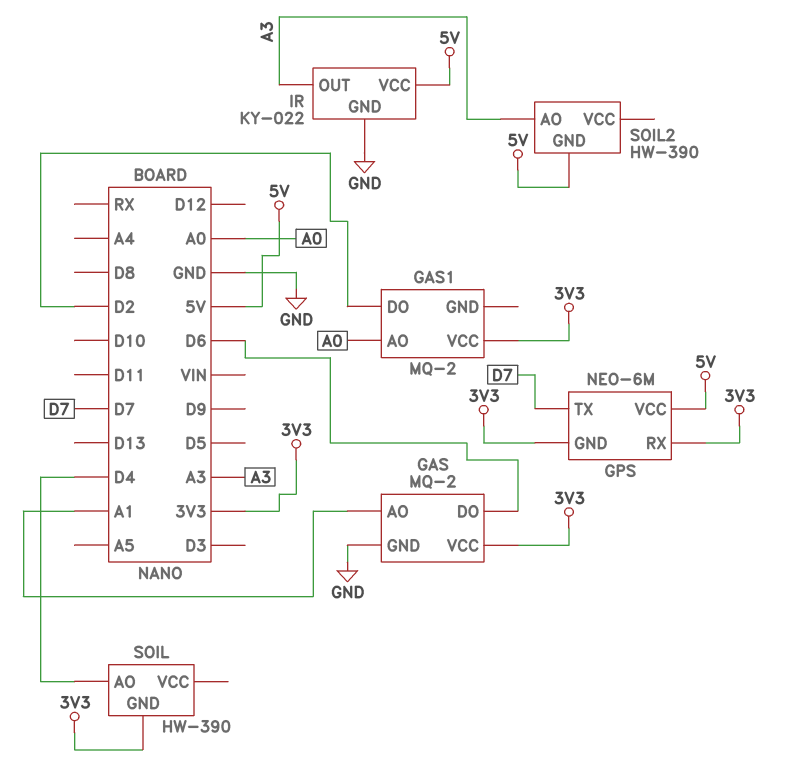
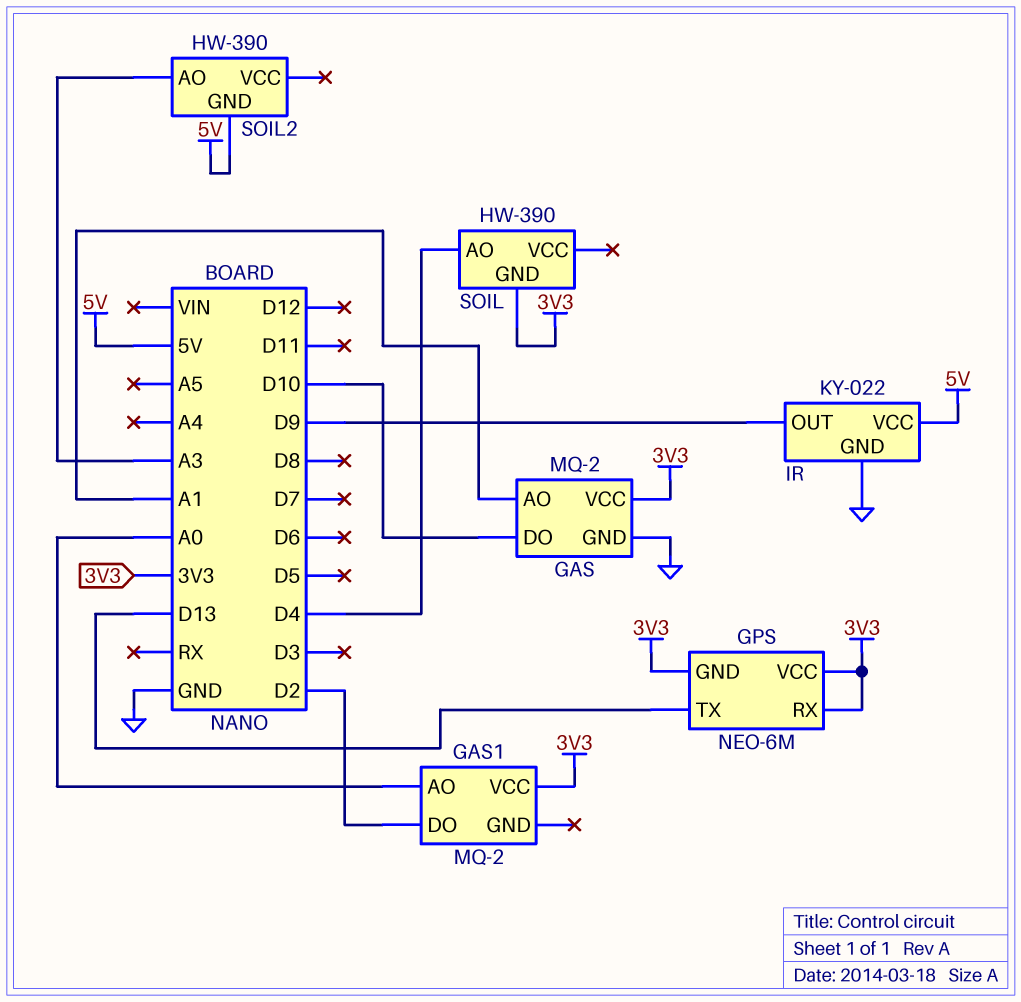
GAS pin DO: D6 -> D10
GPS pin TX: D7 -> D13
GPS pin VCC: 5V -> 3V3
IR pin OUT: A3 -> D9

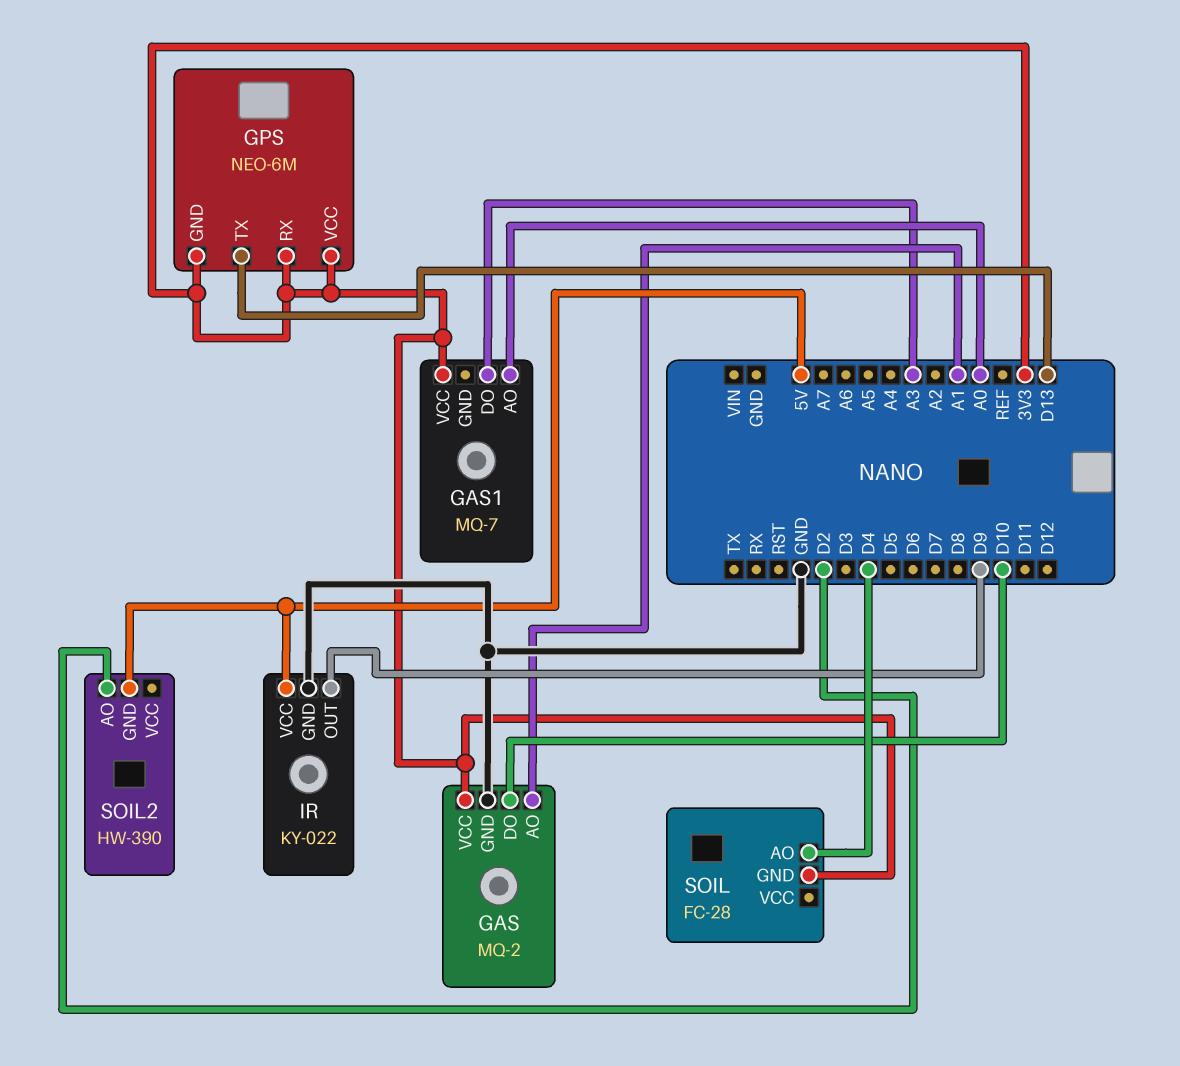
GAS1: MQ-2 -> MQ-7
GAS1 pin DO: D2 -> A3
SOIL: HW-390 -> FC-28
SOIL2 pin AO: A3 -> D2

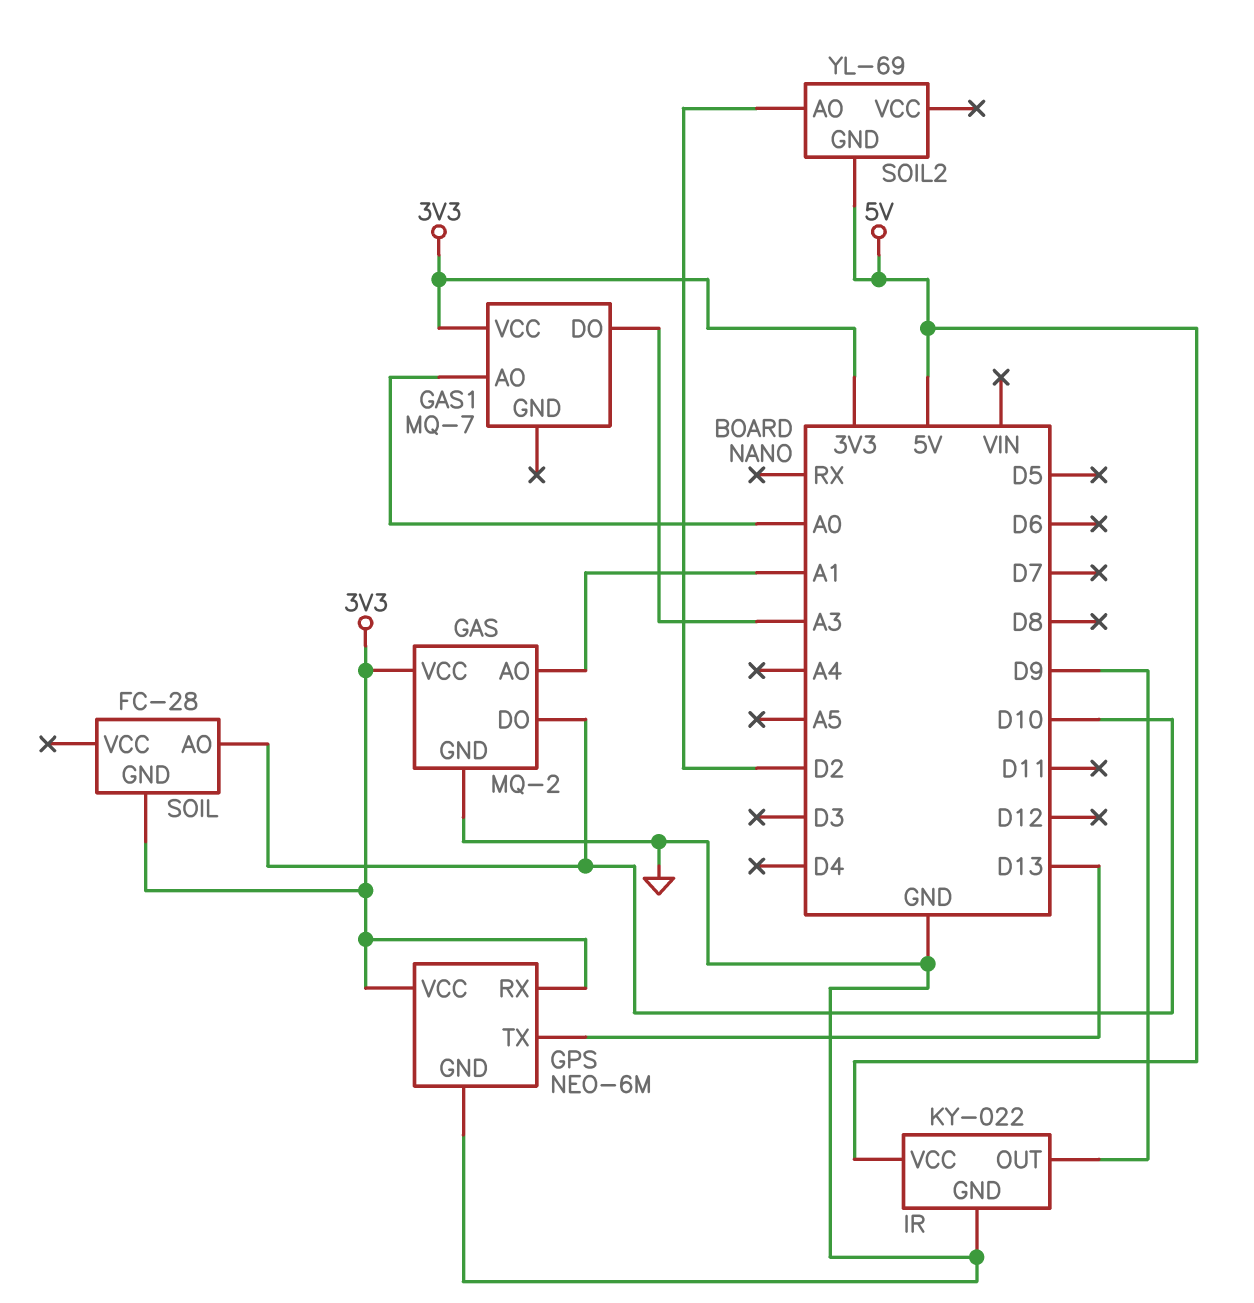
GPS pin GND: 3V3 -> GND
SOIL pin AO: D4 -> D10
SOIL2: HW-390 -> YL-69

